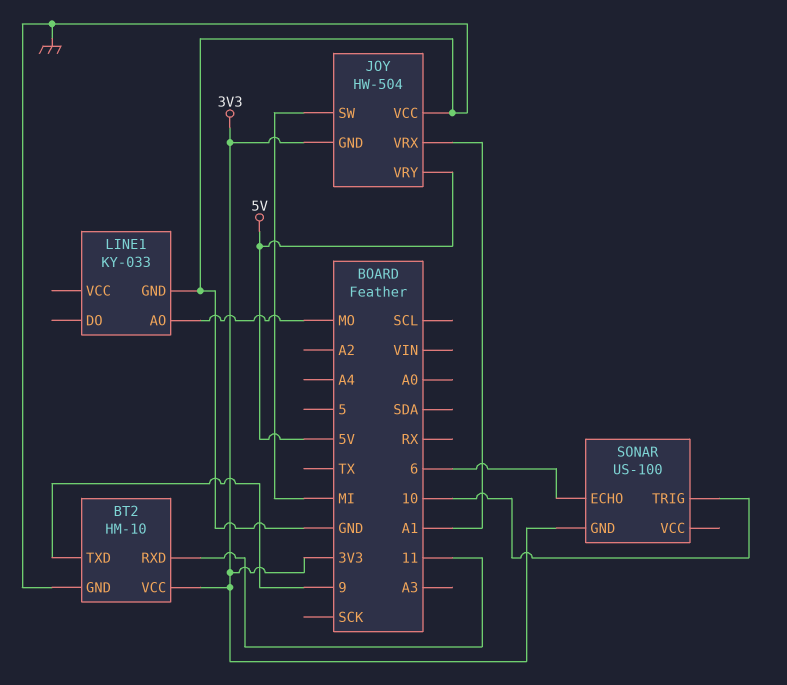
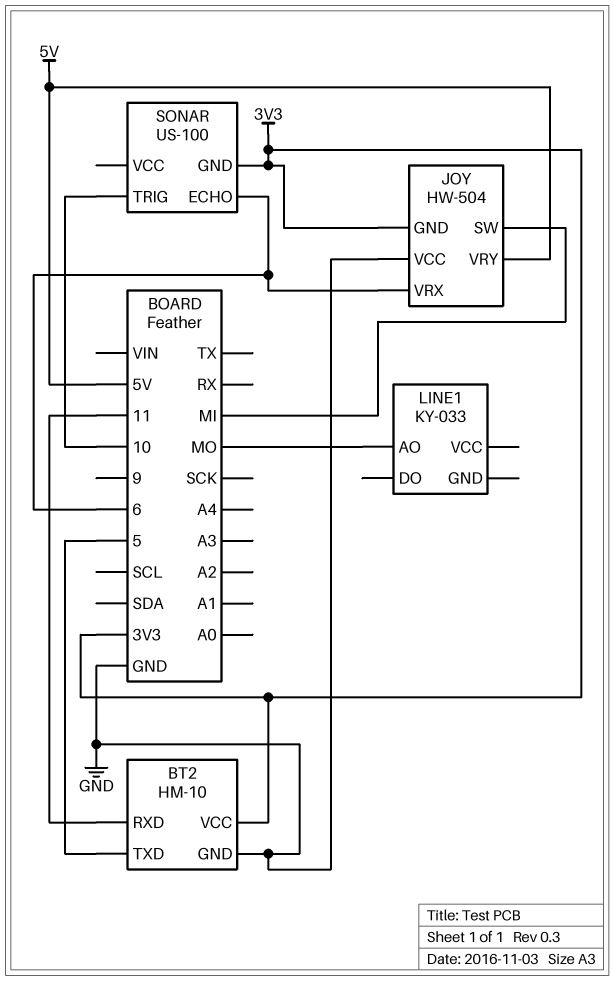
BT2 pin TXD: 9 -> 5
JOY pin VRX: A1 -> 6
LINE1 pin GND: GND -> none

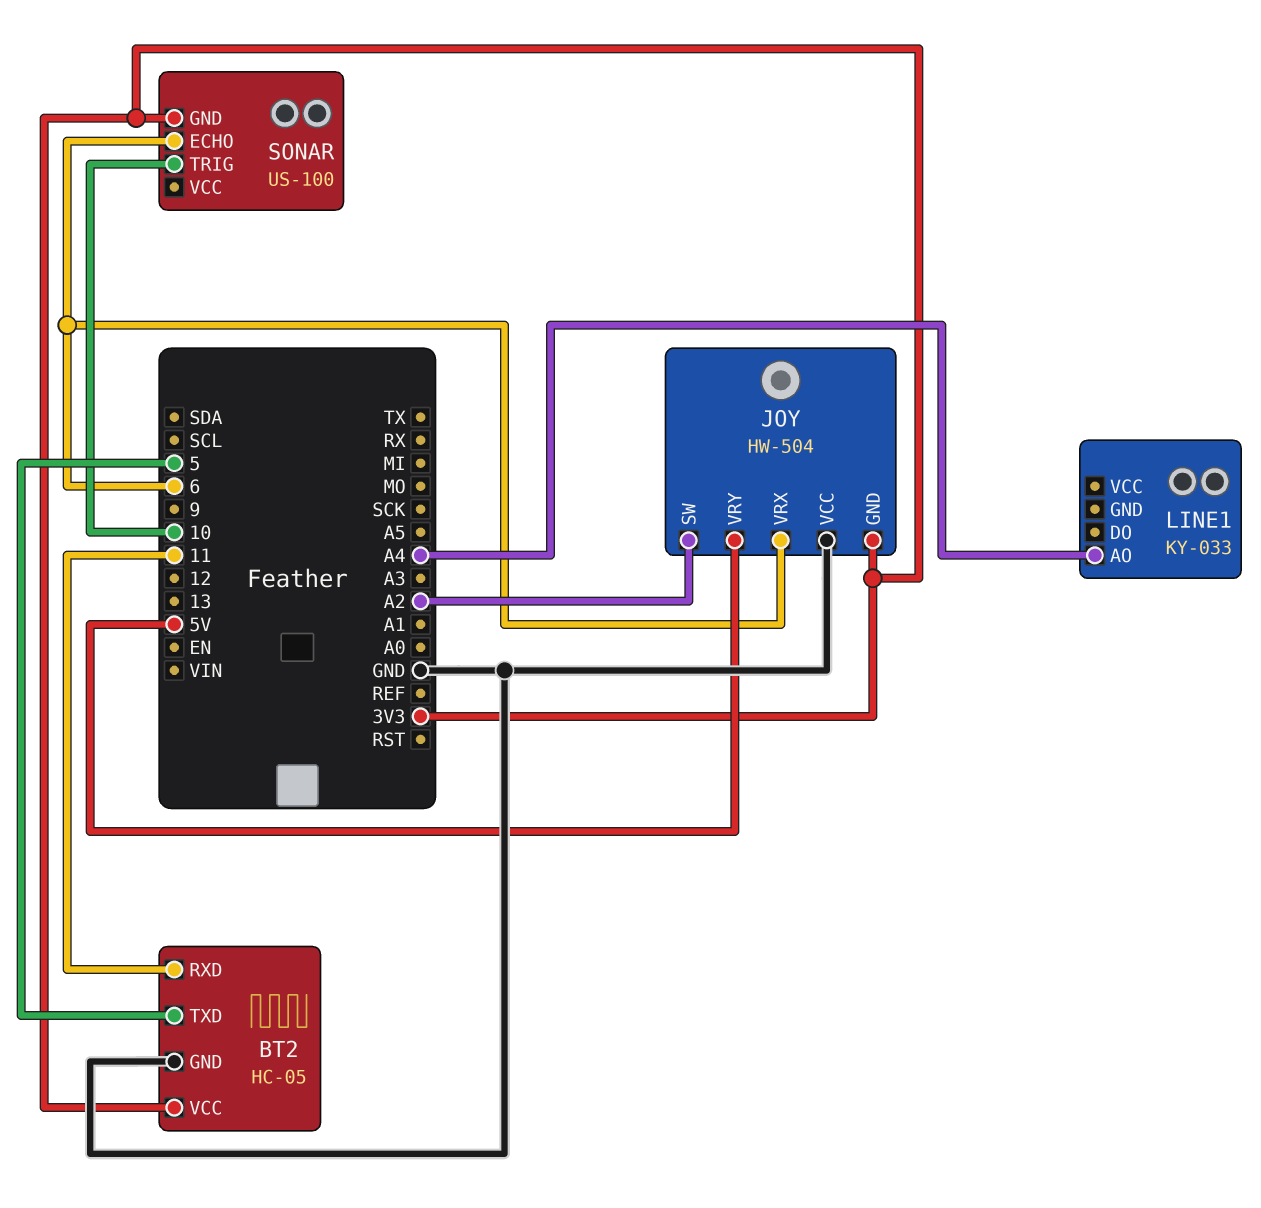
BT2: HM-10 -> HC-05
JOY pin SW: MI -> A2
LINE1 pin AO: MO -> A4

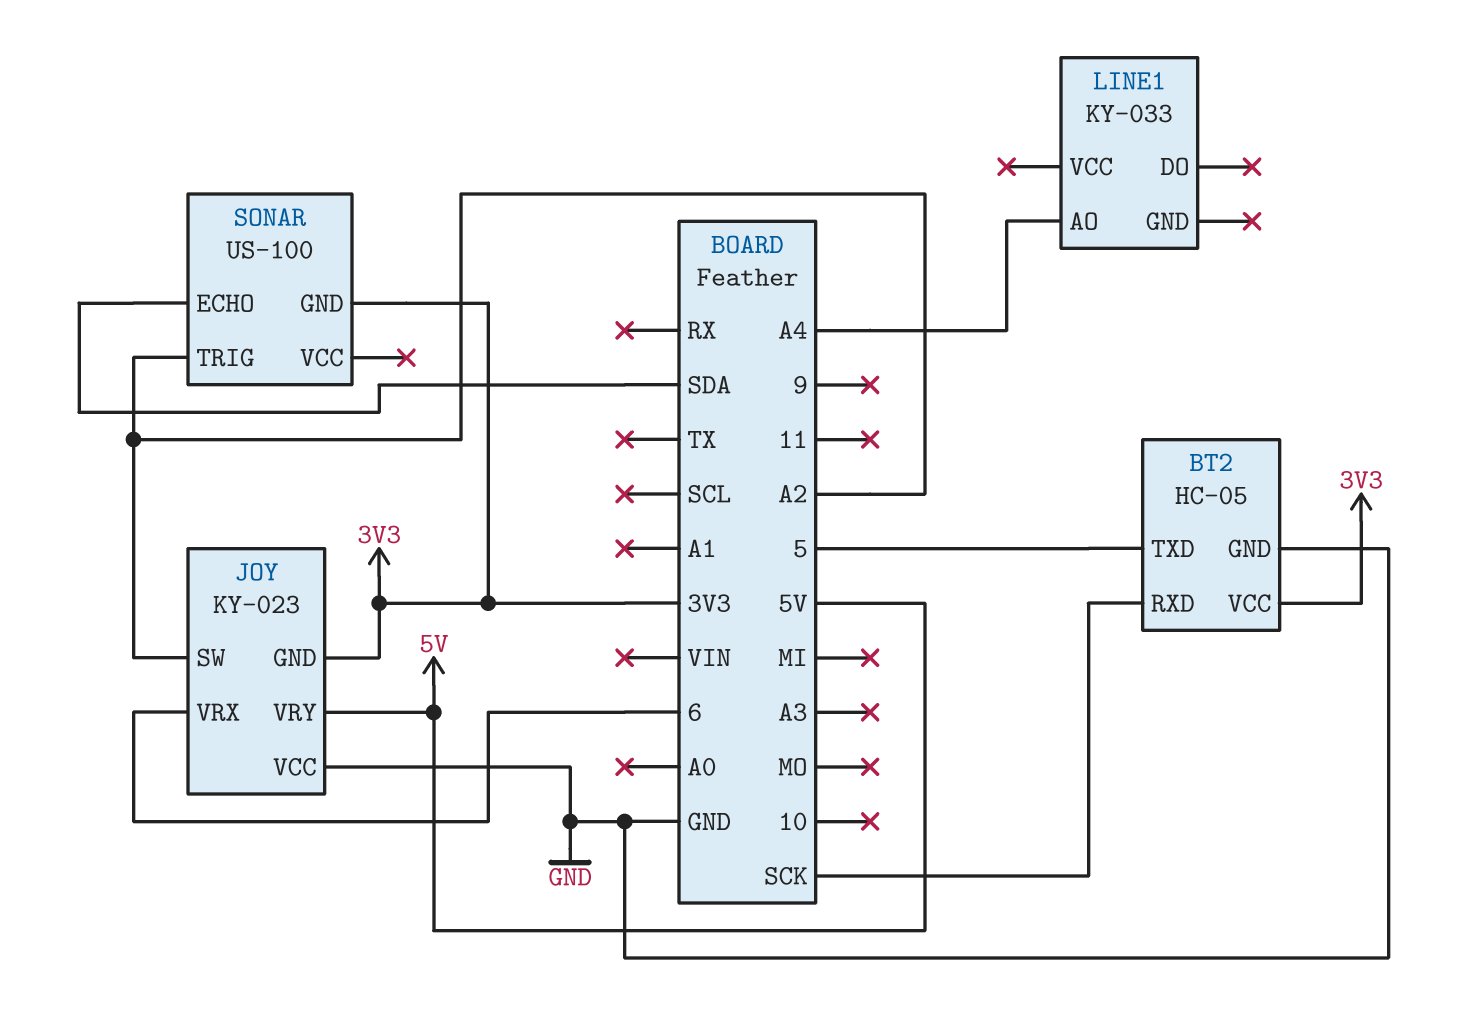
BT2 pin RXD: 11 -> SCK
JOY: HW-504 -> KY-023
SONAR pin ECHO: 6 -> SDA
SONAR pin TRIG: 10 -> A2

